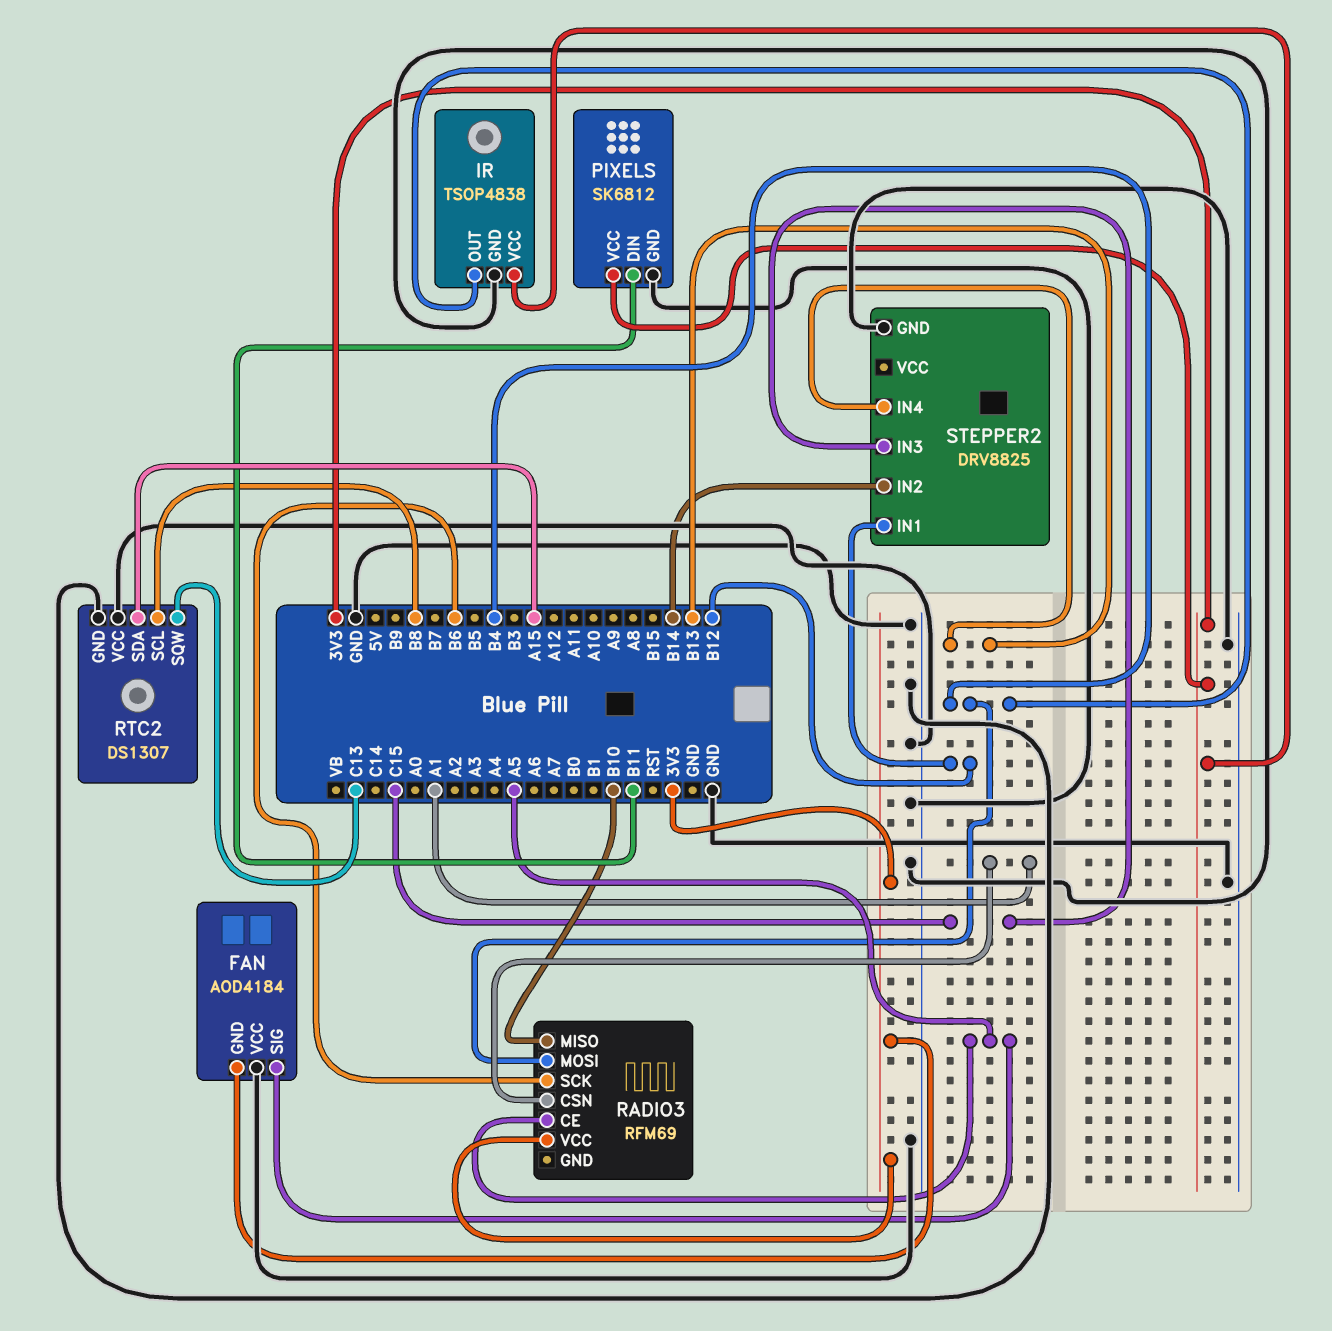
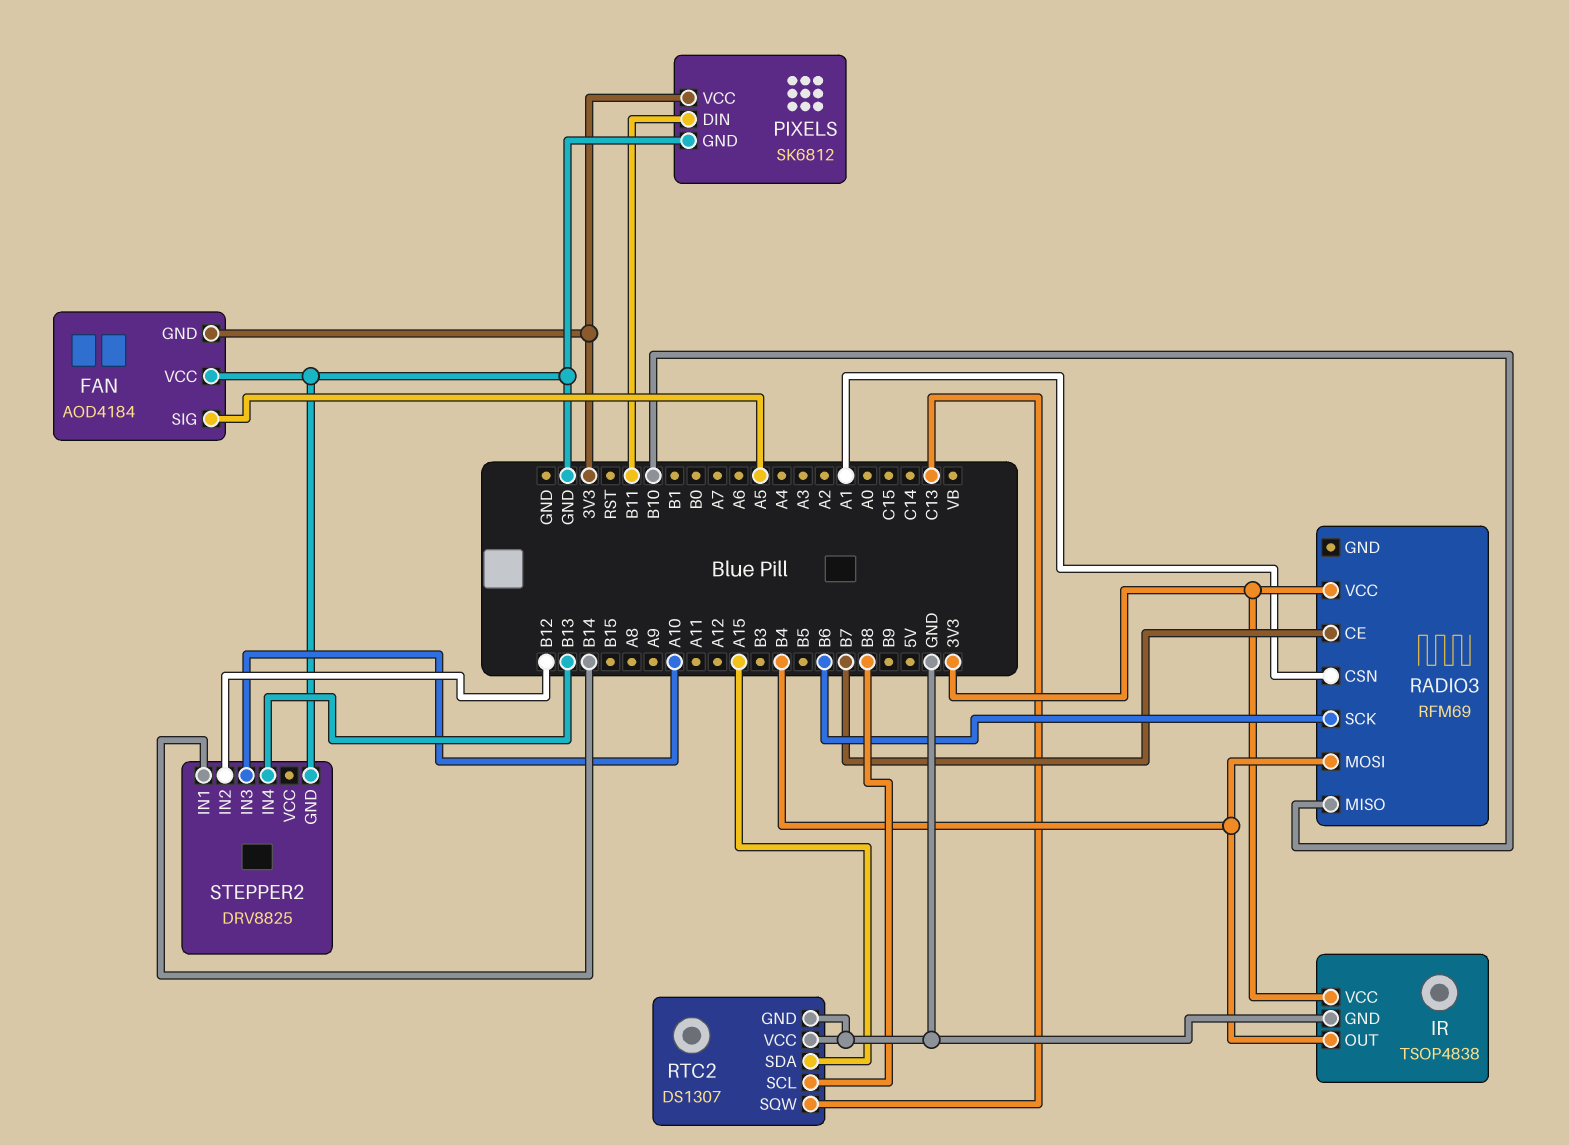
RADIO3 pin CE: A5 -> B7
STEPPER2 pin IN1: B12 -> B14
STEPPER2 pin IN2: B14 -> B12
STEPPER2 pin IN3: C15 -> A10

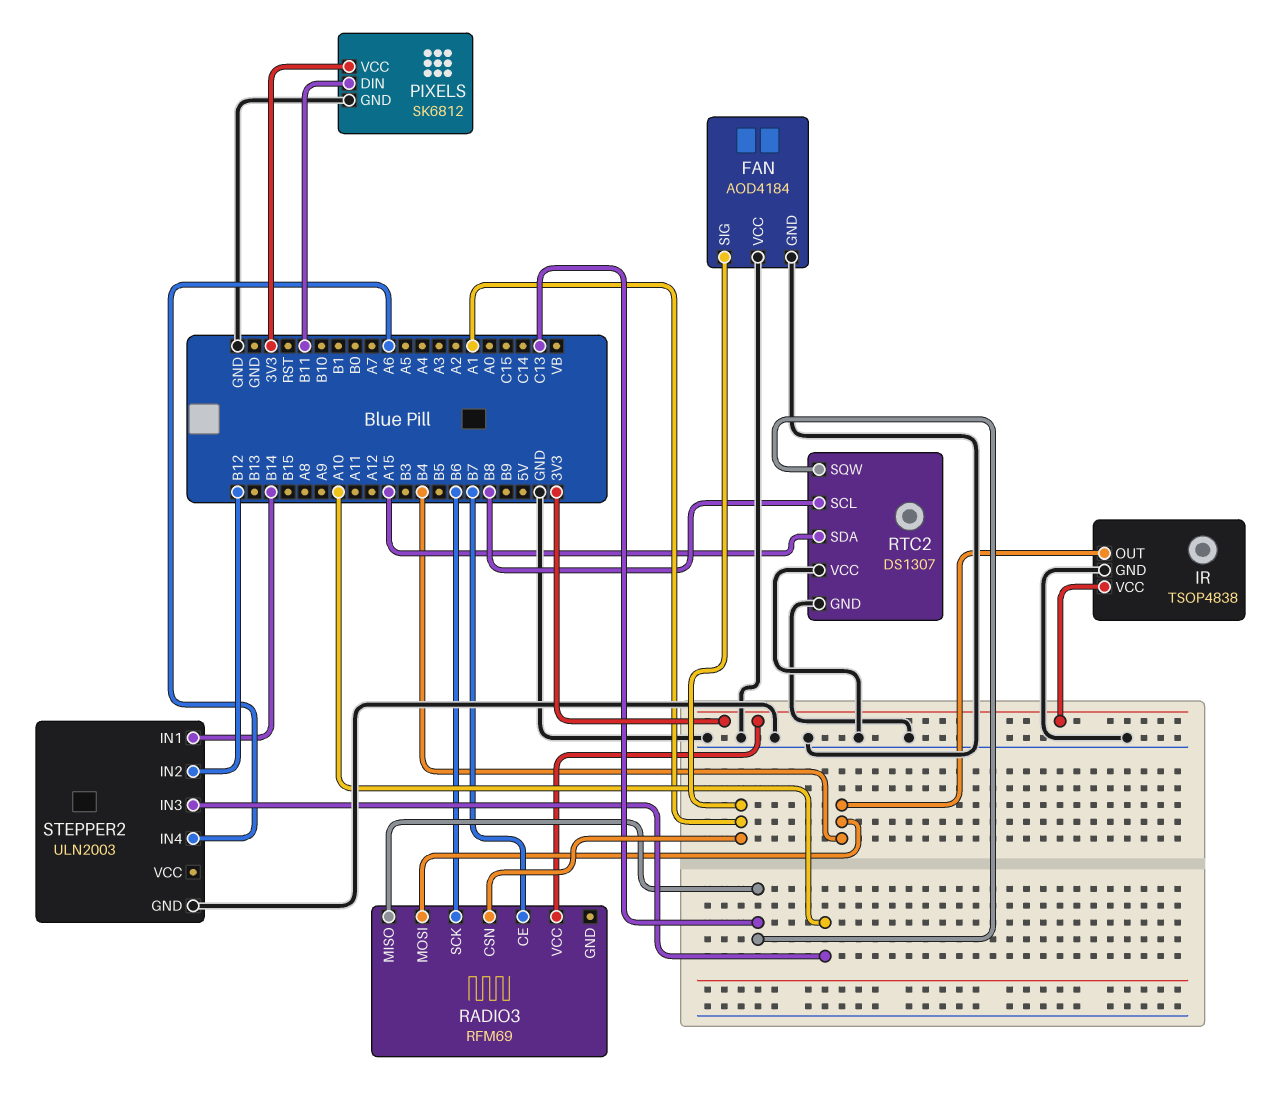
FAN pin GND: 3V3 -> GND
FAN pin SIG: A5 -> A1
RADIO3 pin MISO: B10 -> C13
STEPPER2: DRV8825 -> ULN2003
STEPPER2 pin IN4: B13 -> A6

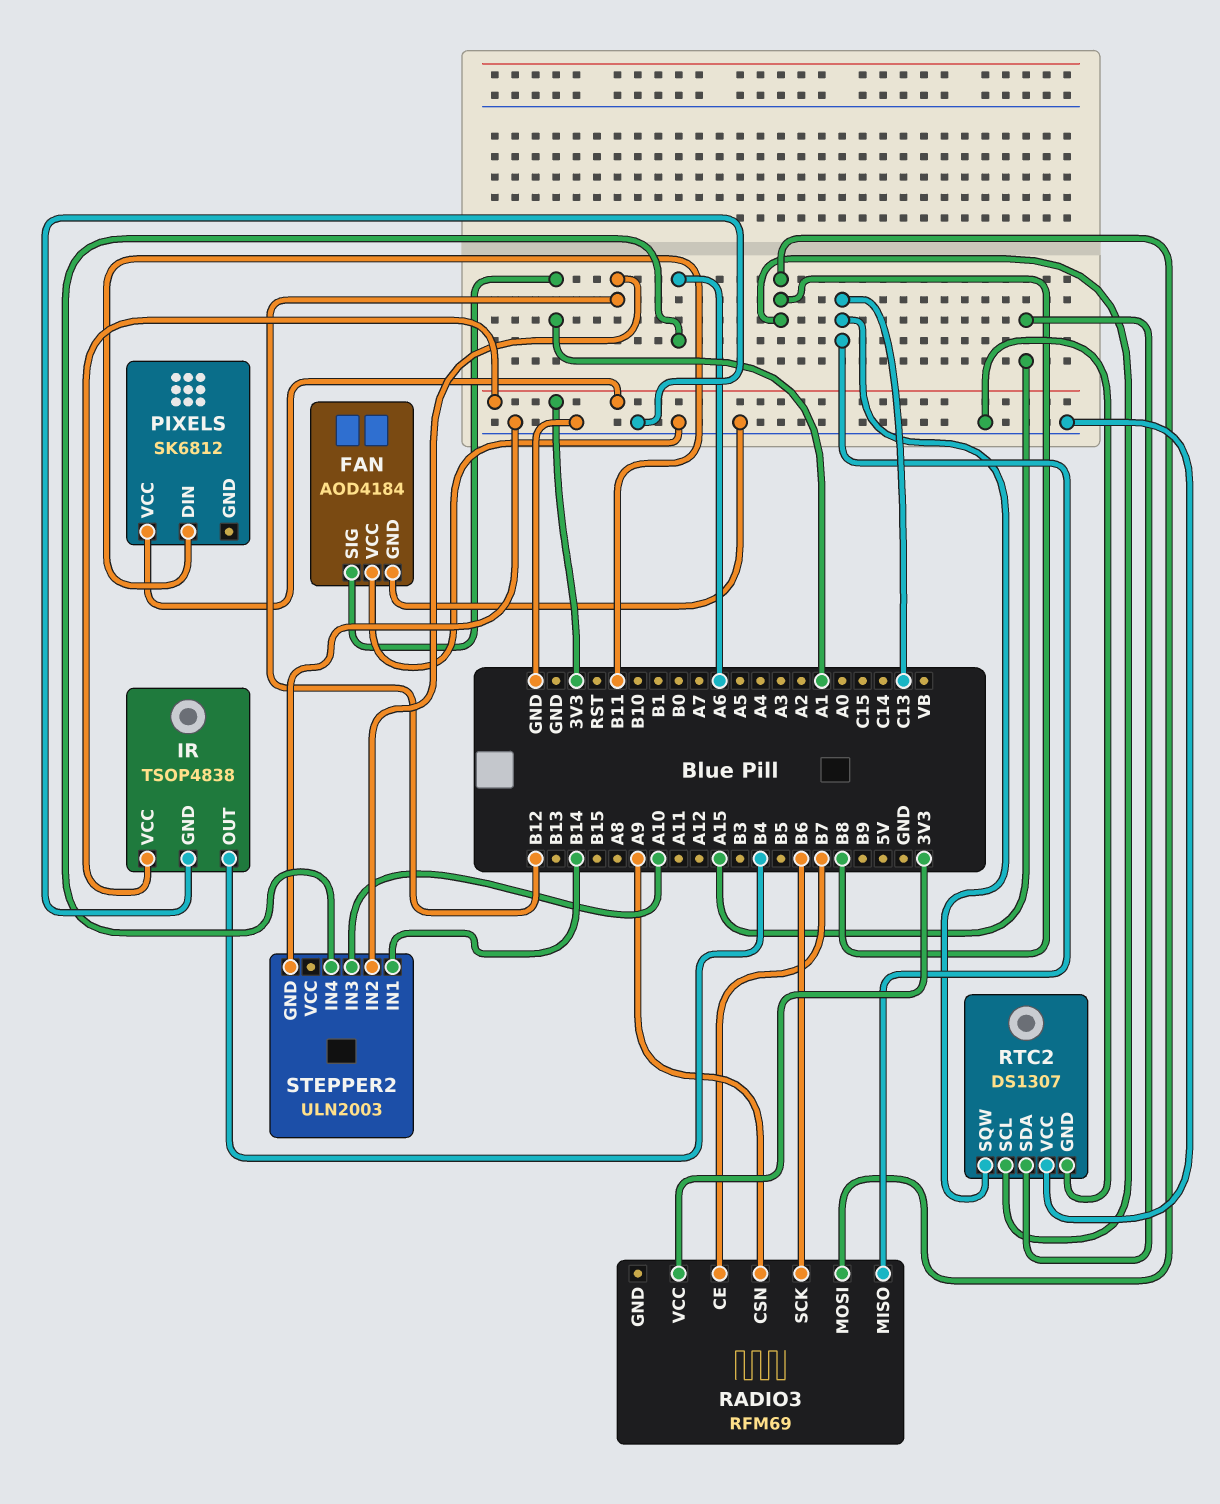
PIXELS pin GND: GND -> none
RADIO3 pin CSN: A1 -> A9
RADIO3 pin MOSI: B4 -> B8

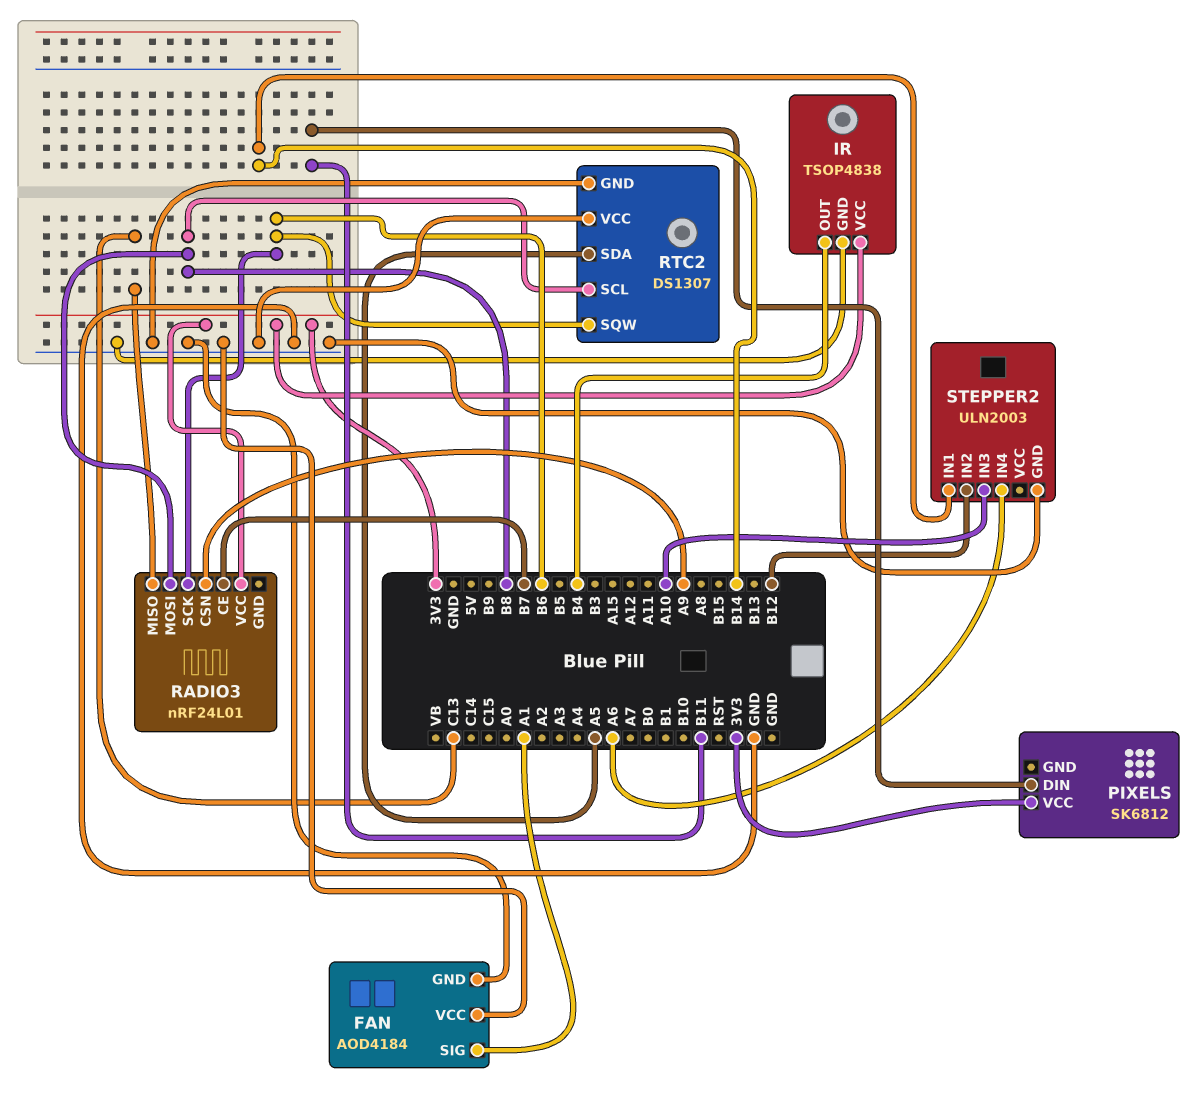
RADIO3: RFM69 -> nRF24L01
RTC2 pin SDA: A15 -> A5
RTC2 pin SQW: C13 -> B6

